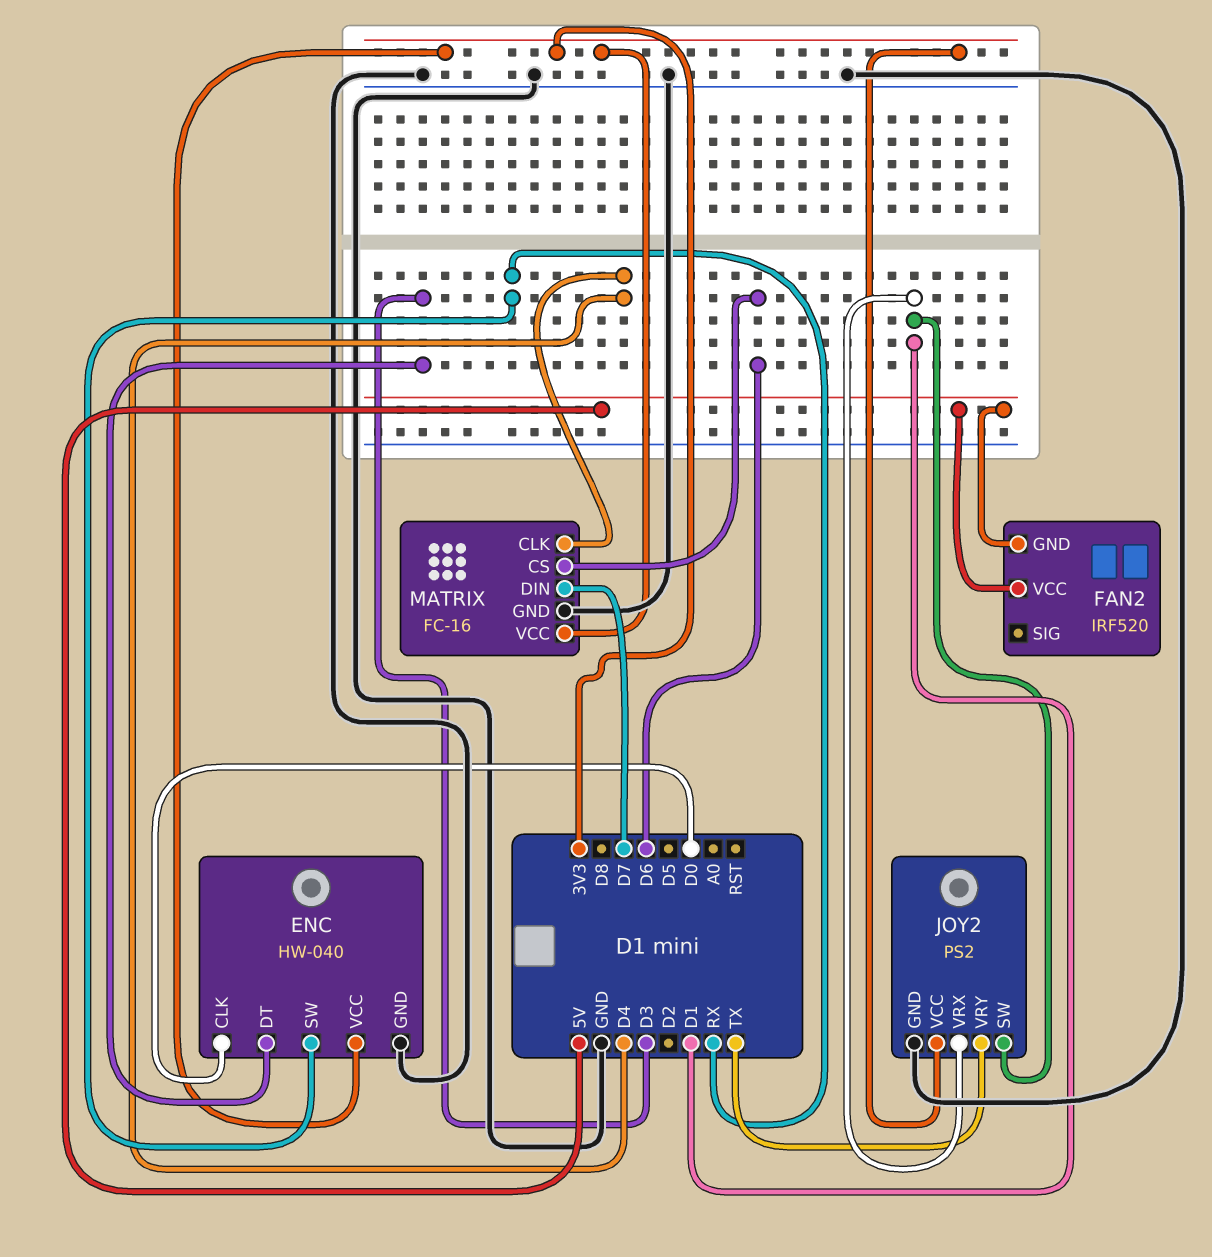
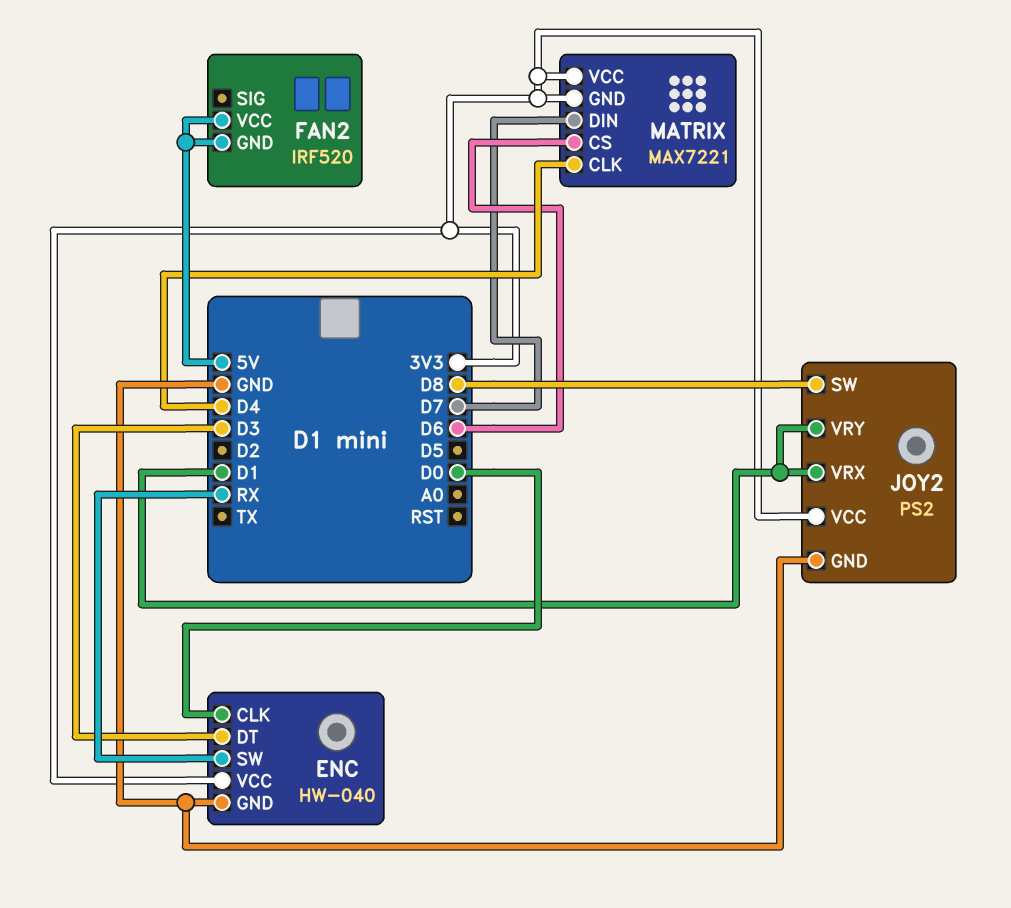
JOY2 pin SW: D1 -> D8
JOY2 pin VRY: TX -> D1
MATRIX: FC-16 -> MAX7221
MATRIX pin GND: GND -> 3V3

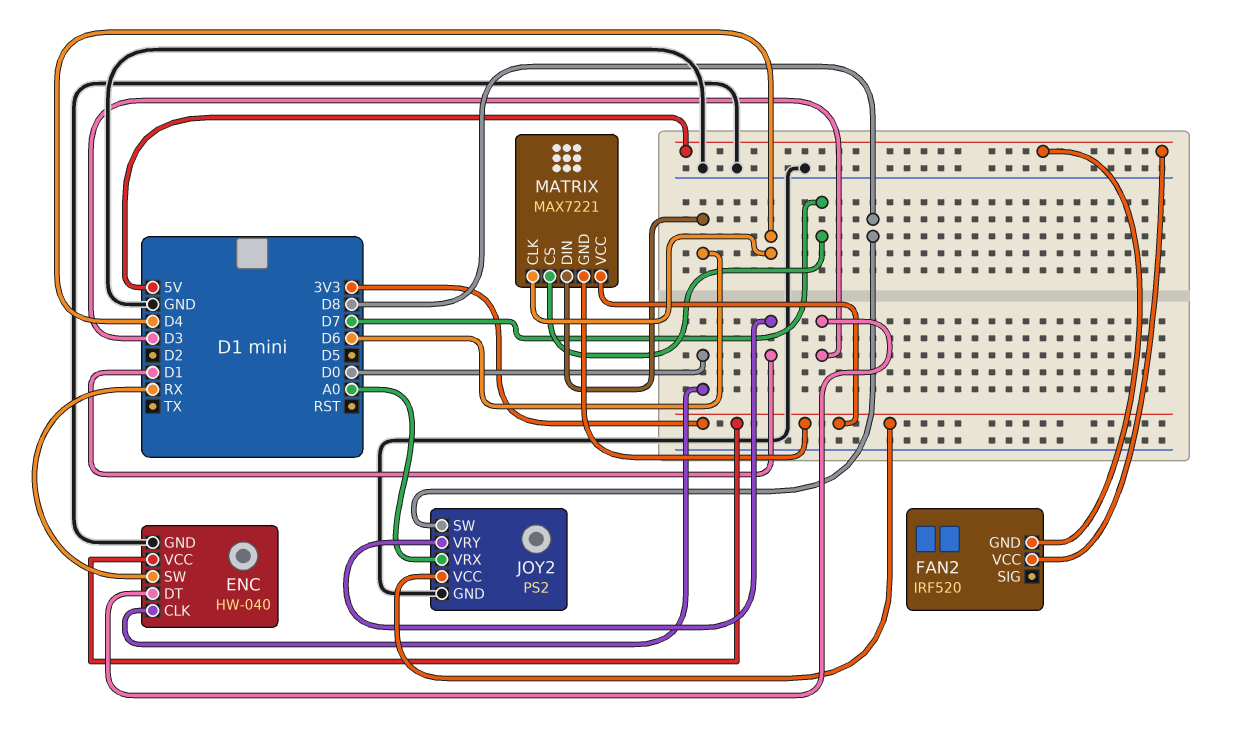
JOY2 pin VRX: D1 -> A0
MATRIX pin CS: D6 -> D7
MATRIX pin DIN: D7 -> D6

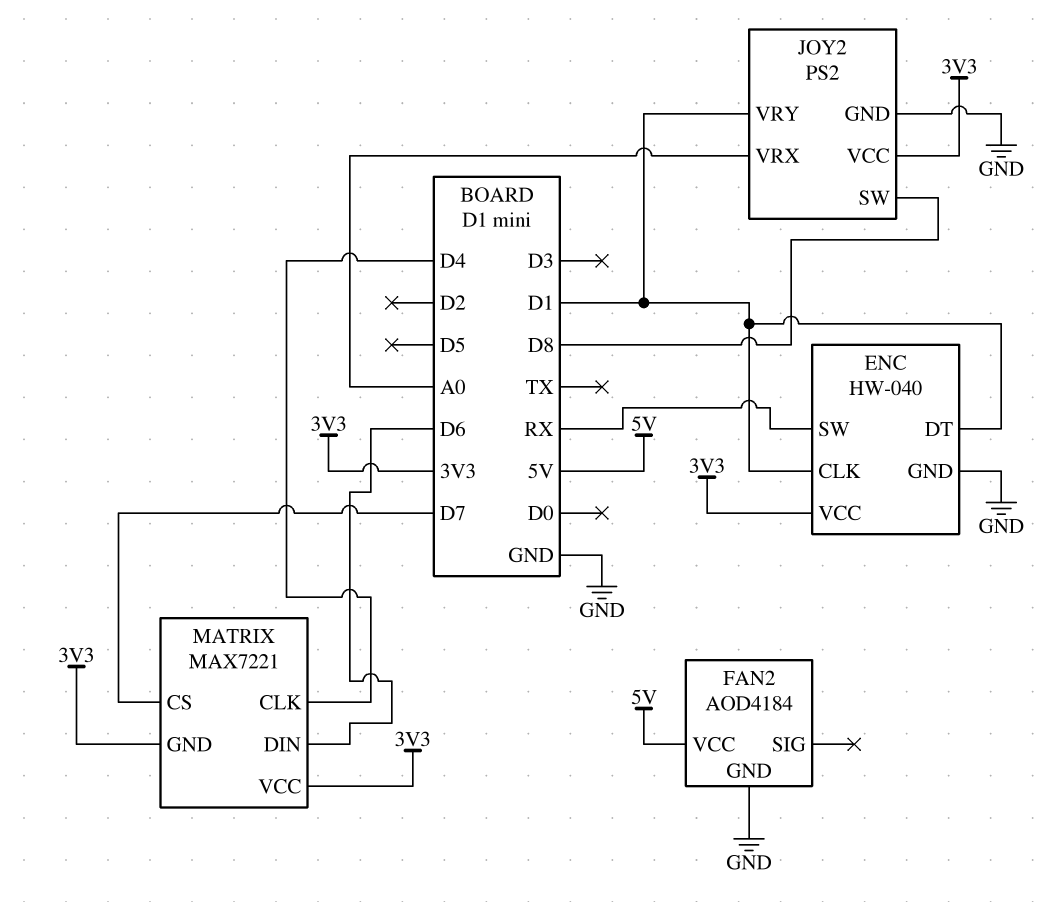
ENC pin CLK: D0 -> D1
ENC pin DT: D3 -> D1
FAN2: IRF520 -> AOD4184
FAN2 pin GND: 5V -> GND

